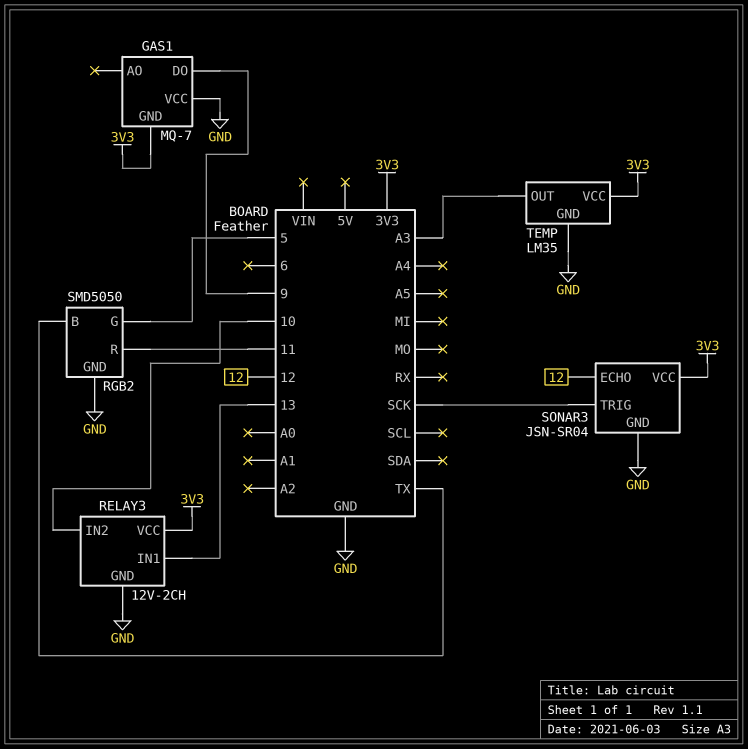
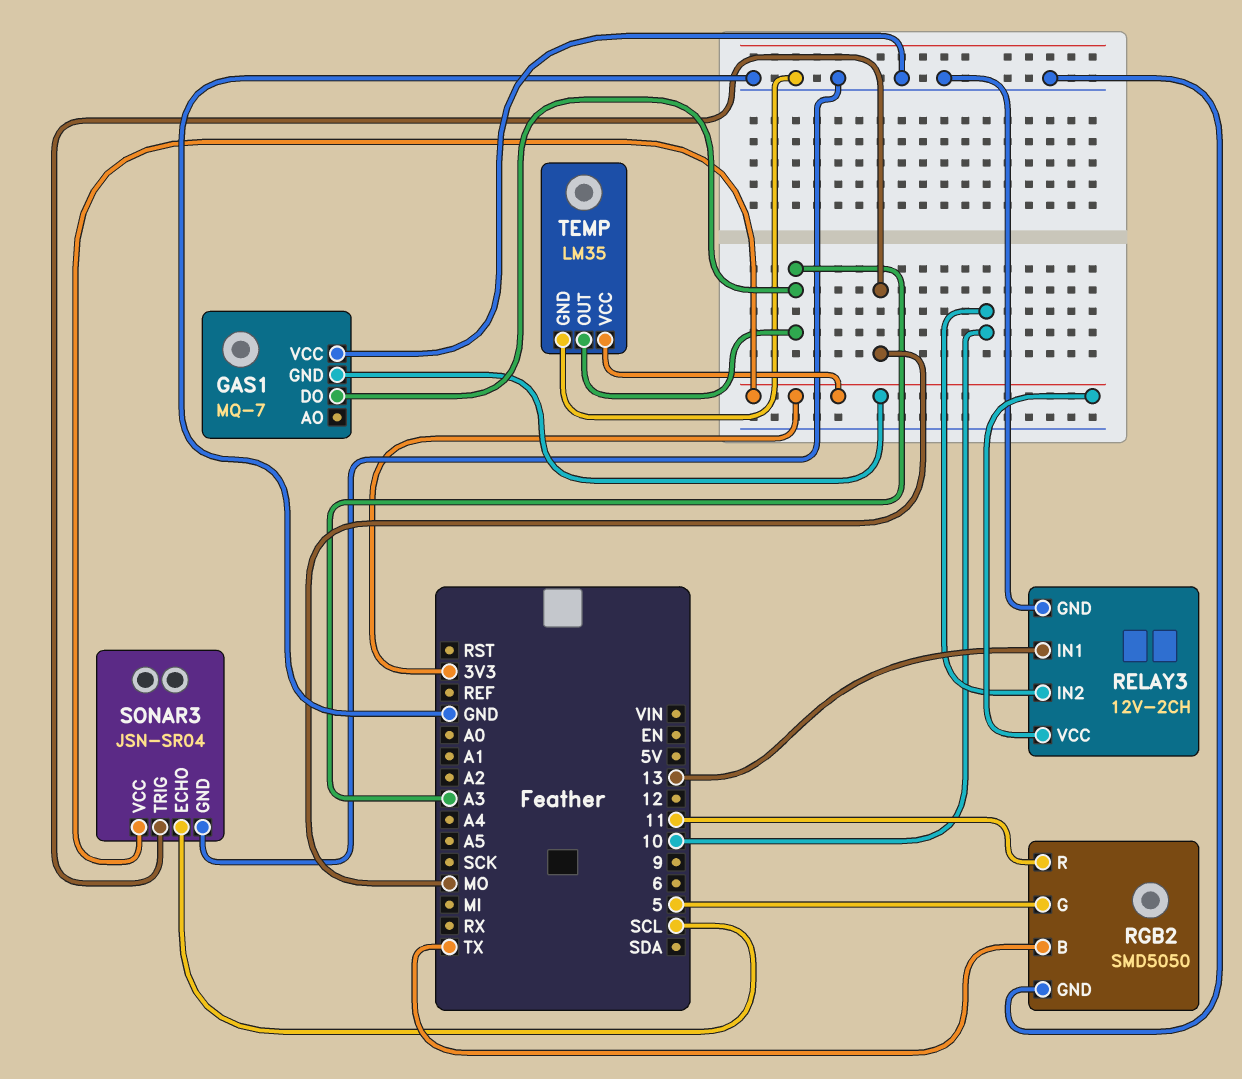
GAS1 pin DO: 9 -> A3
SONAR3 pin ECHO: 12 -> SCL
SONAR3 pin TRIG: SCK -> MO

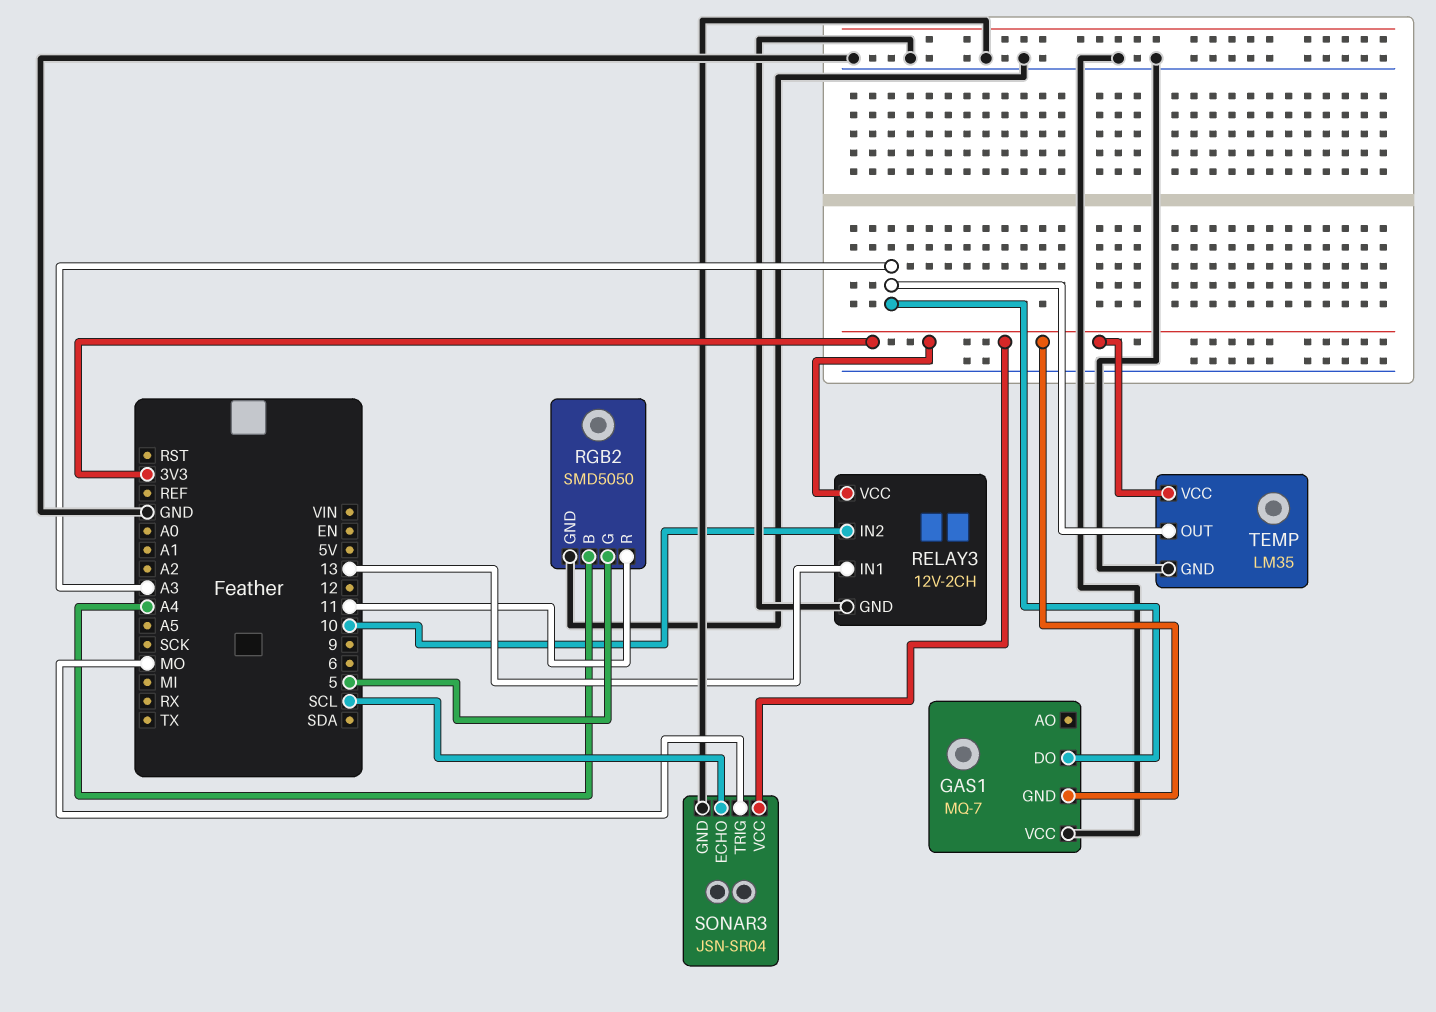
RGB2 pin B: TX -> A4

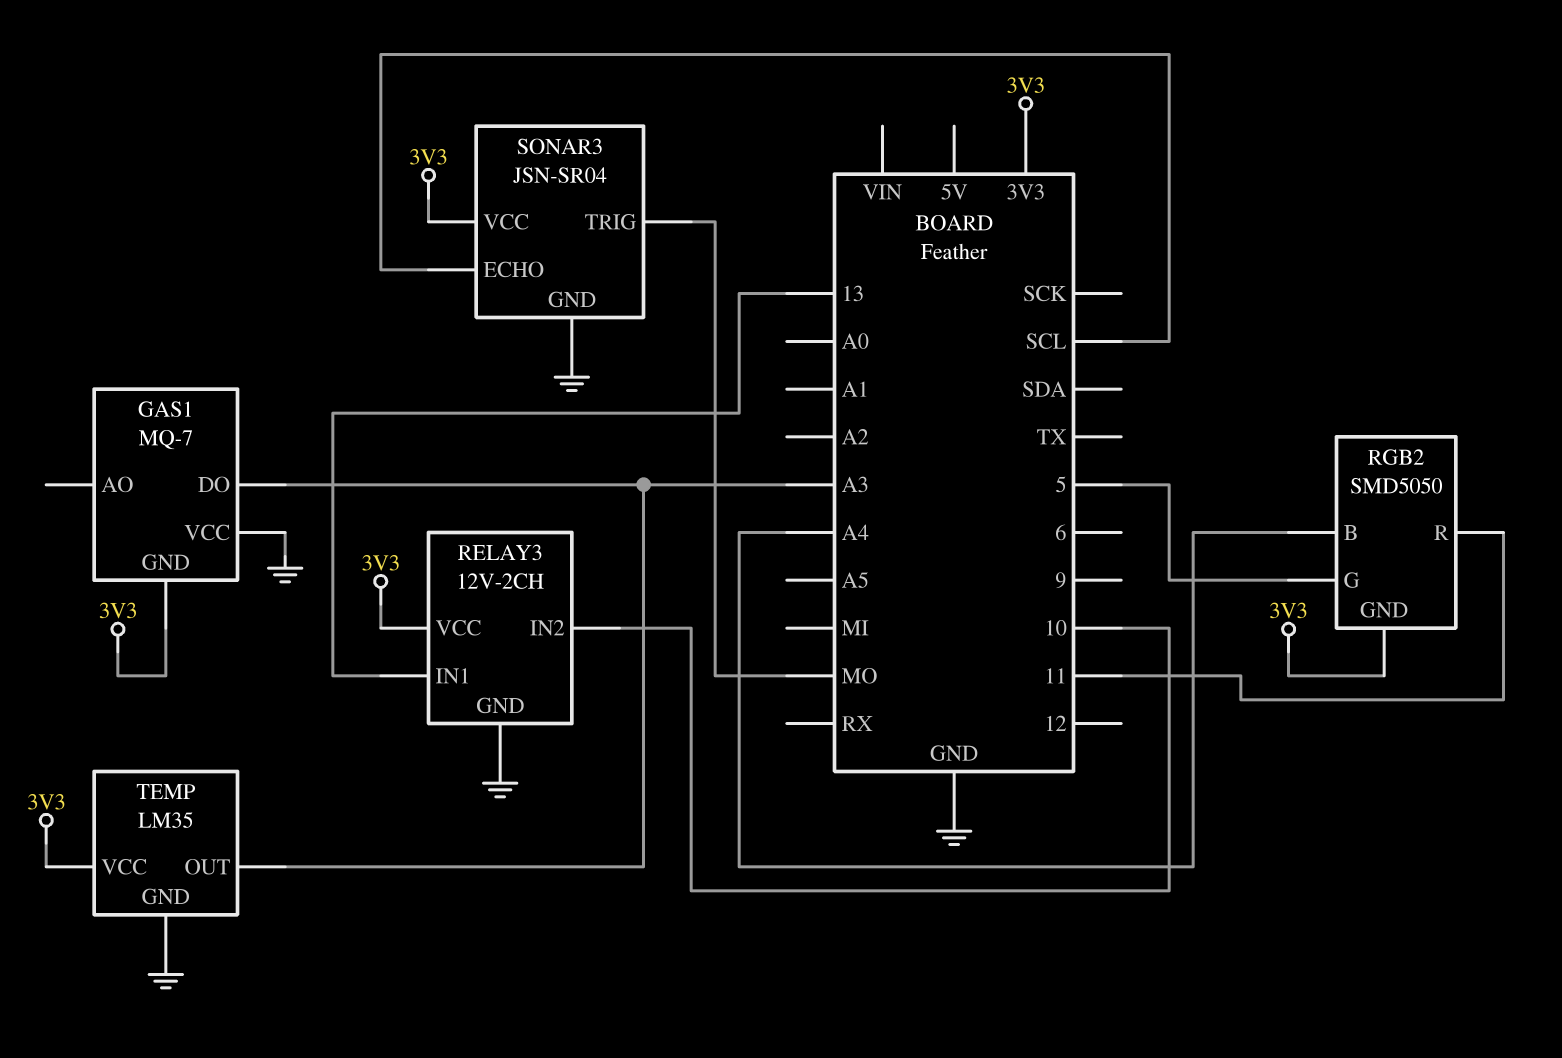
RGB2 pin GND: GND -> 3V3

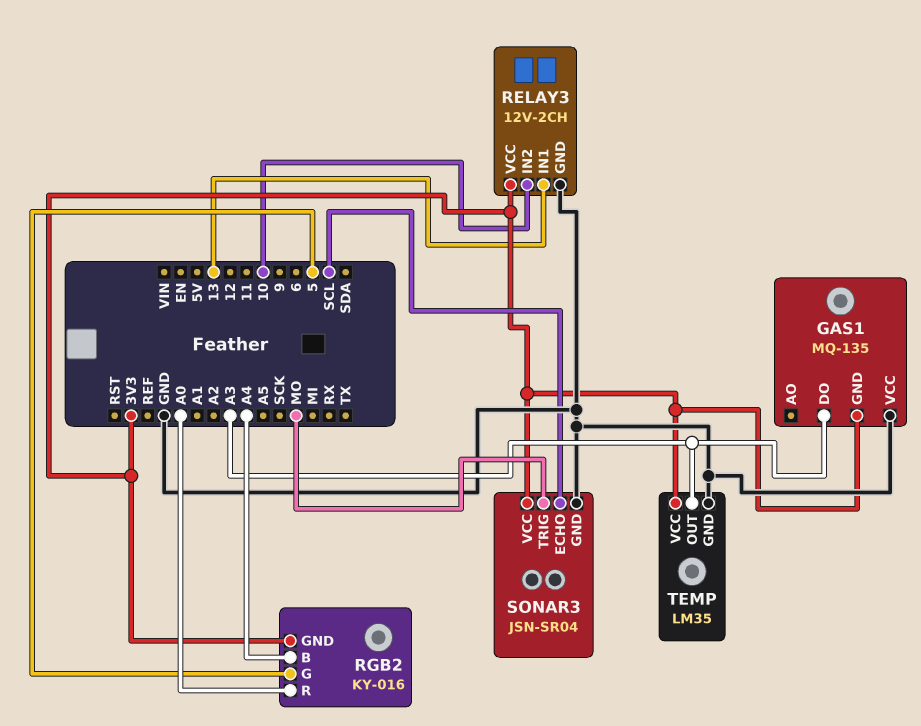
GAS1: MQ-7 -> MQ-135
RGB2: SMD5050 -> KY-016
RGB2 pin R: 11 -> A0

